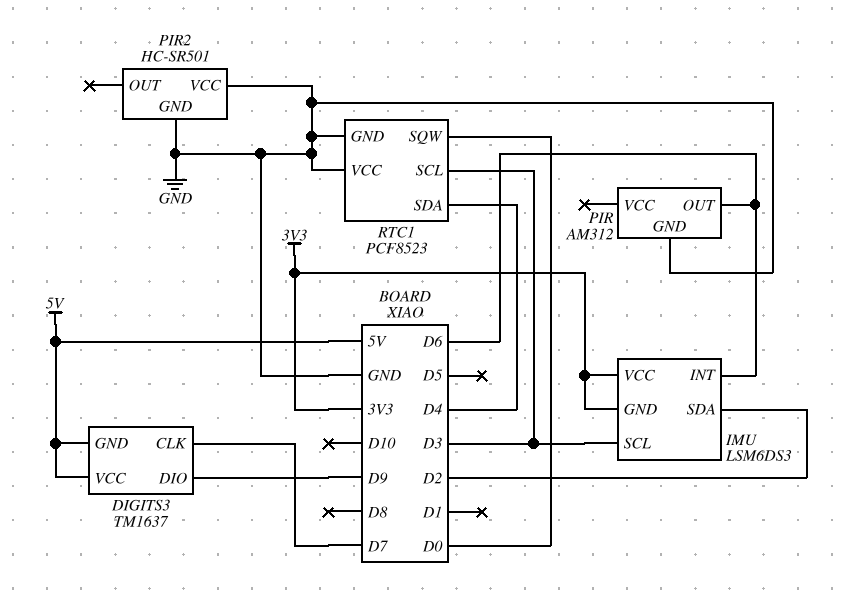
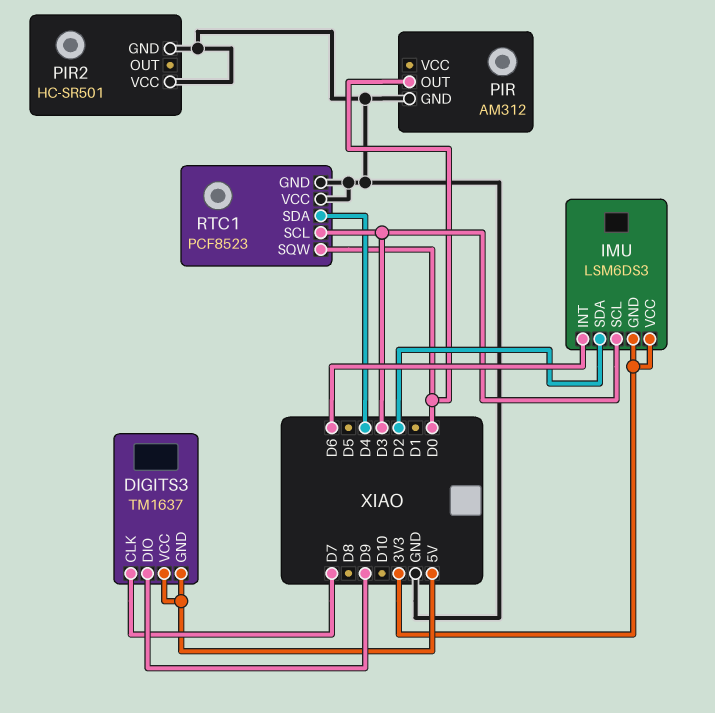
PIR pin OUT: D6 -> D0

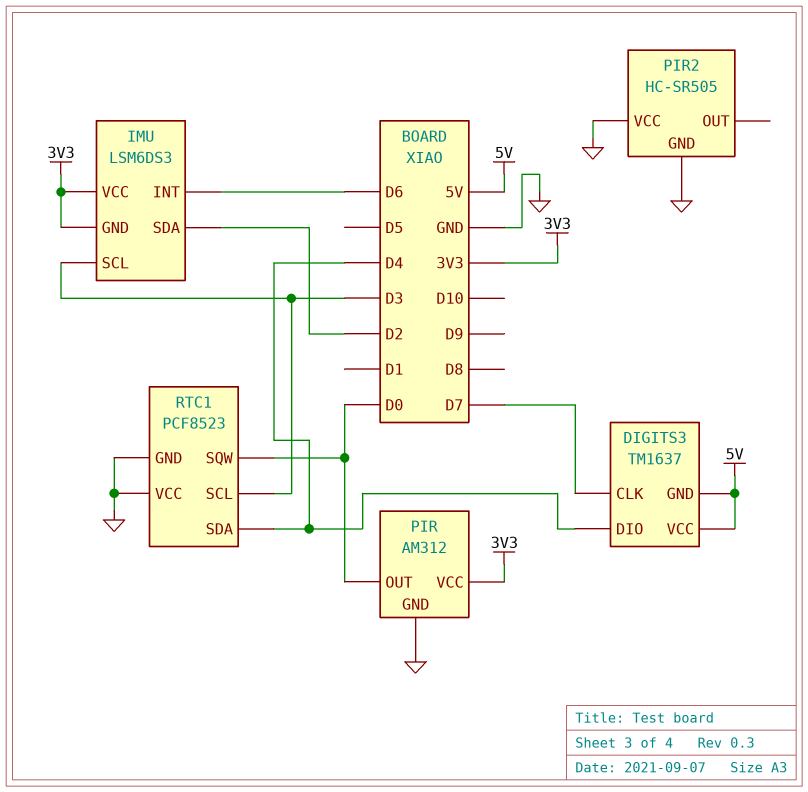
DIGITS3 pin DIO: D9 -> D4
PIR pin VCC: none -> 3V3
PIR2: HC-SR501 -> HC-SR505

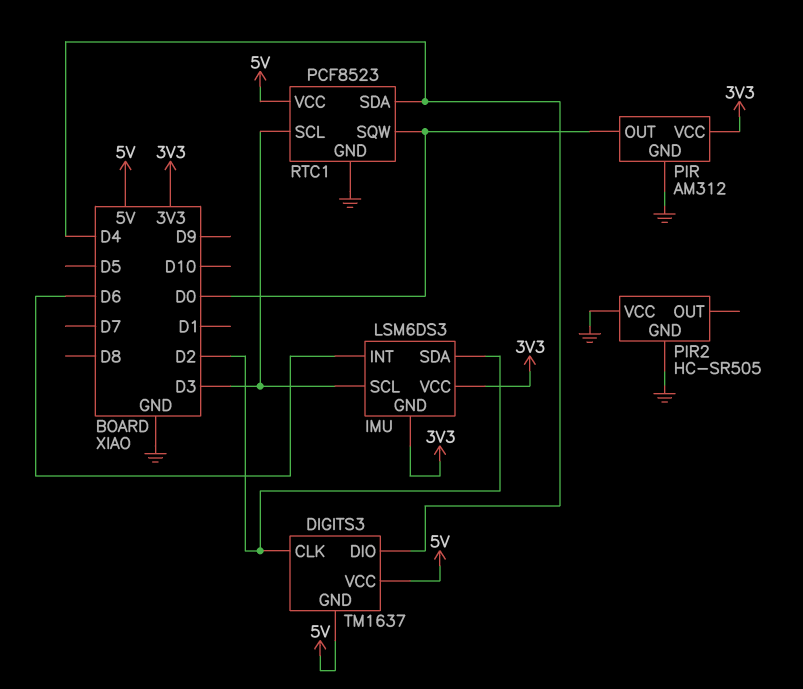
DIGITS3 pin CLK: D7 -> D2
RTC1 pin VCC: GND -> 5V

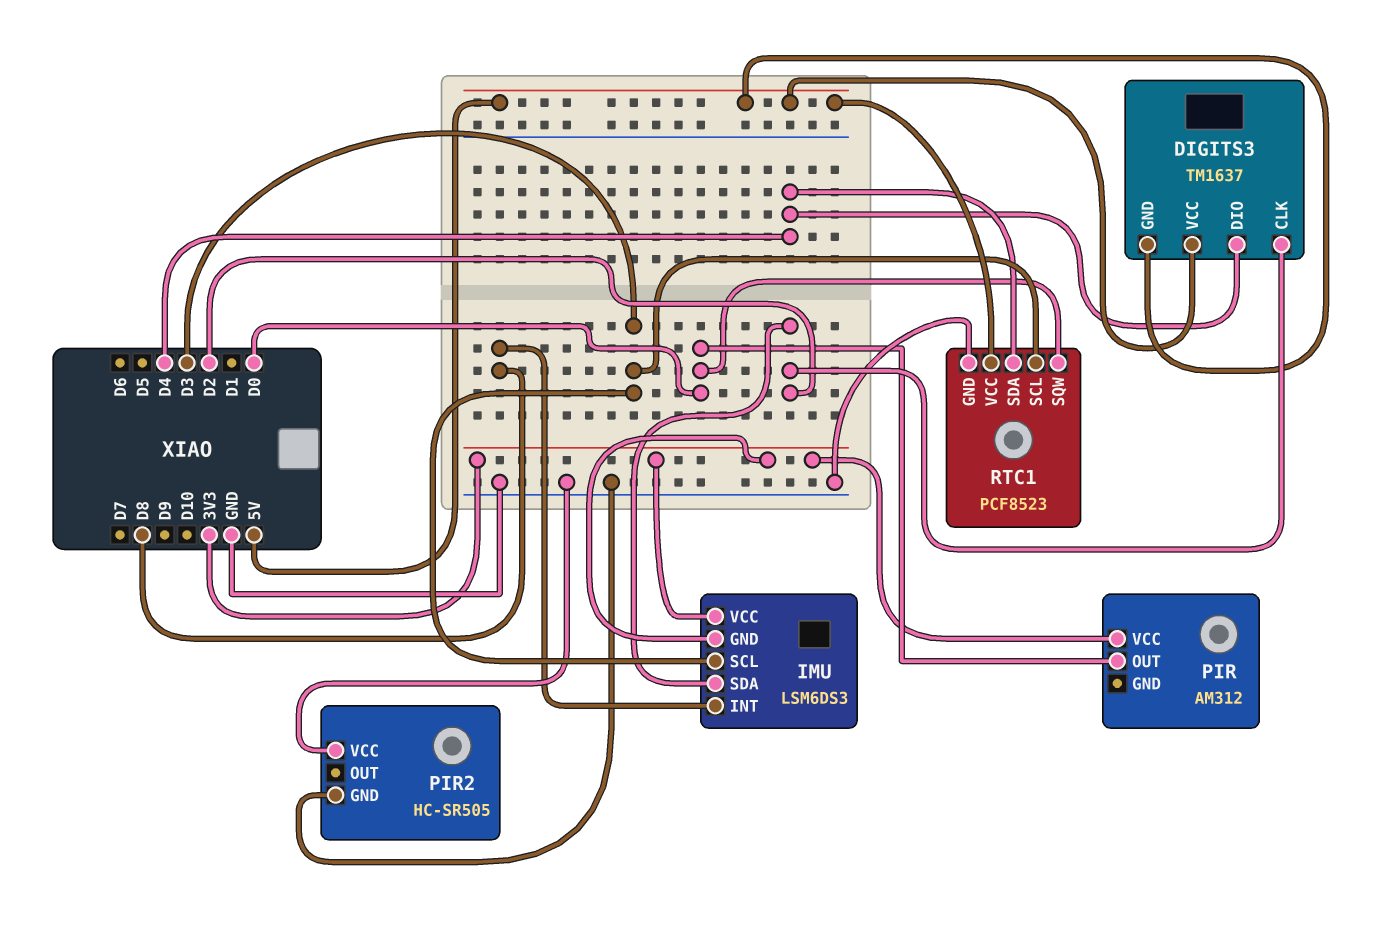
IMU pin INT: D6 -> D8
PIR pin GND: GND -> none

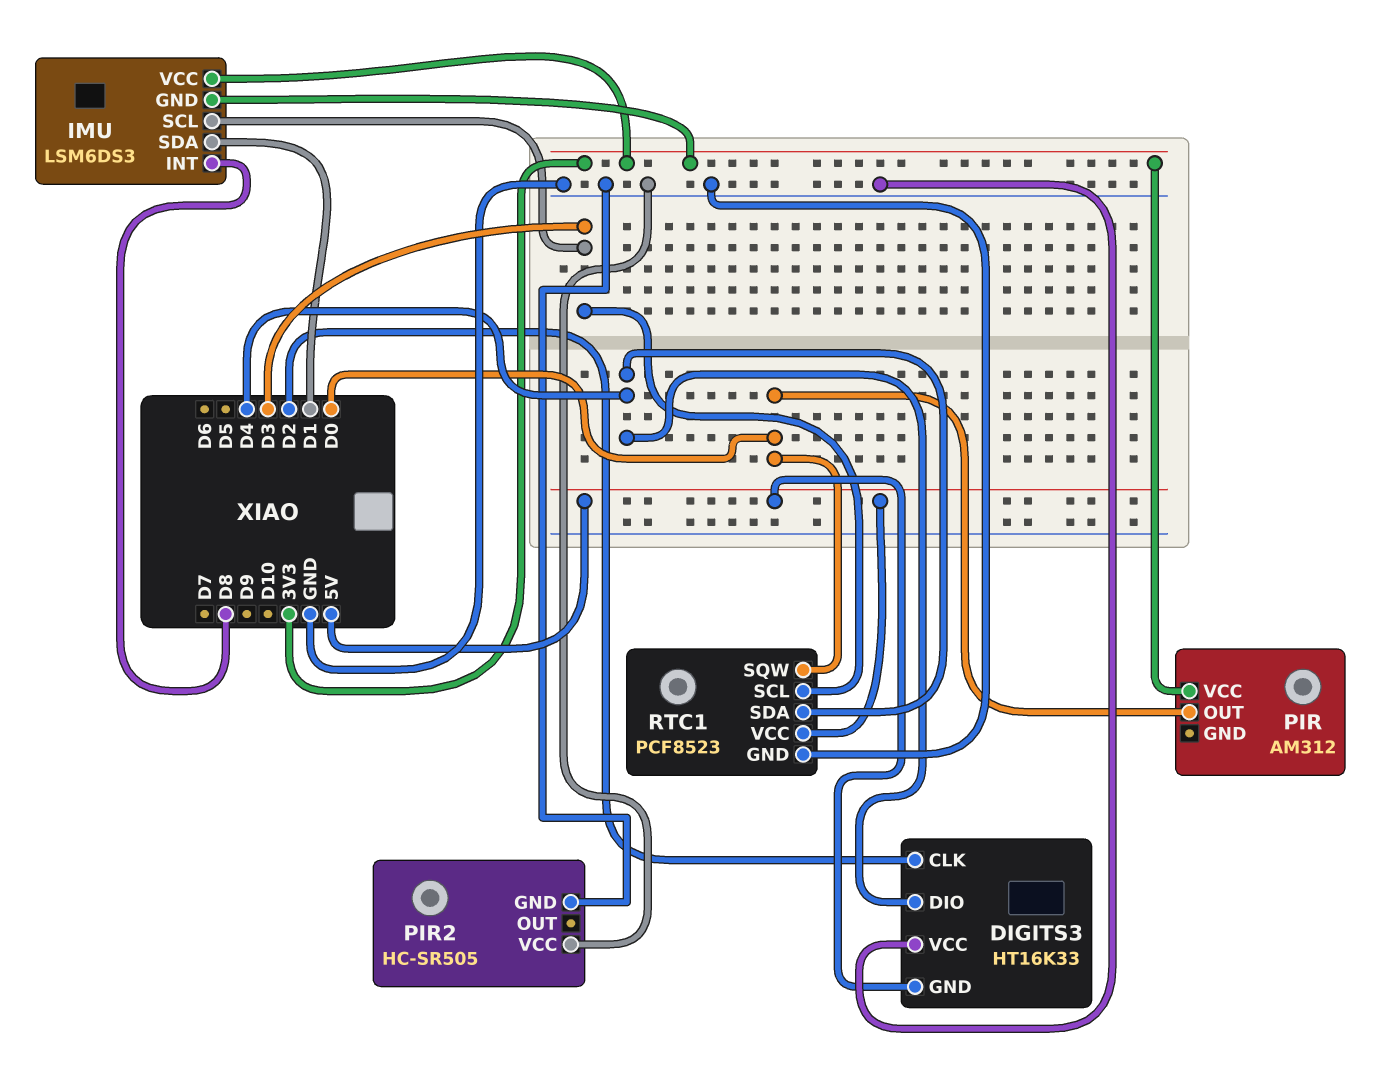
DIGITS3: TM1637 -> HT16K33
DIGITS3 pin VCC: 5V -> GND
IMU pin SDA: D2 -> D1

